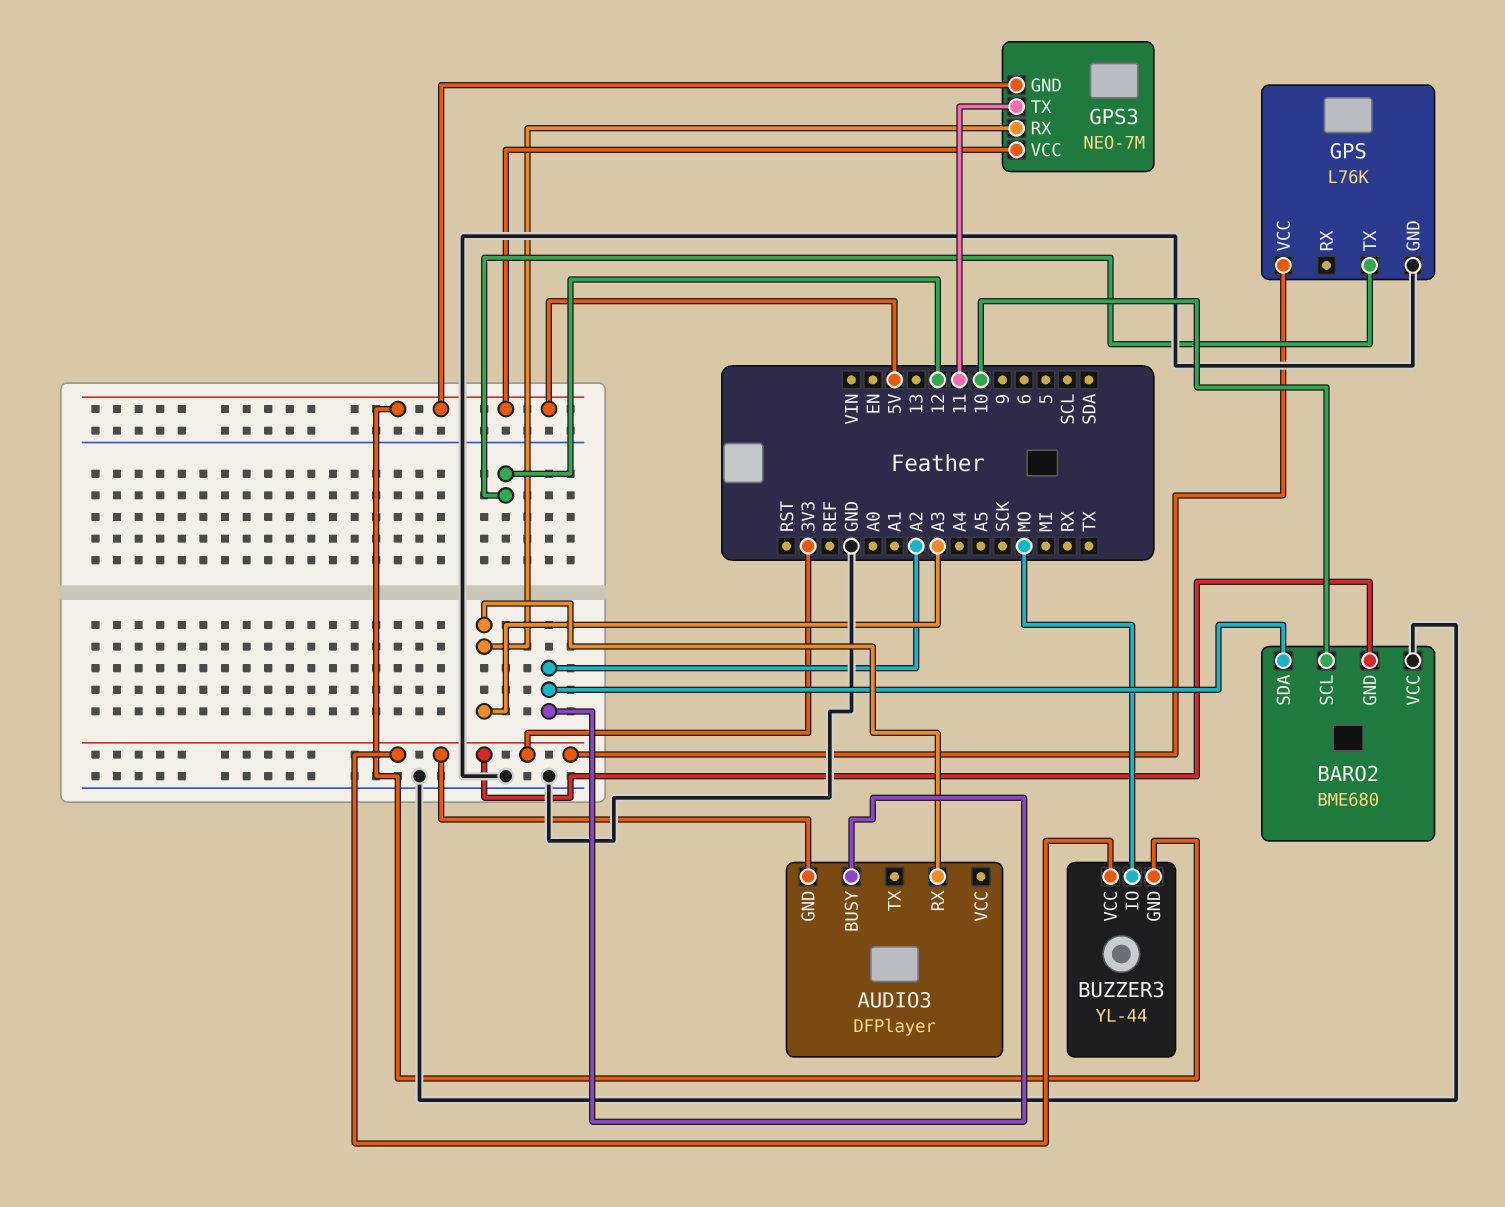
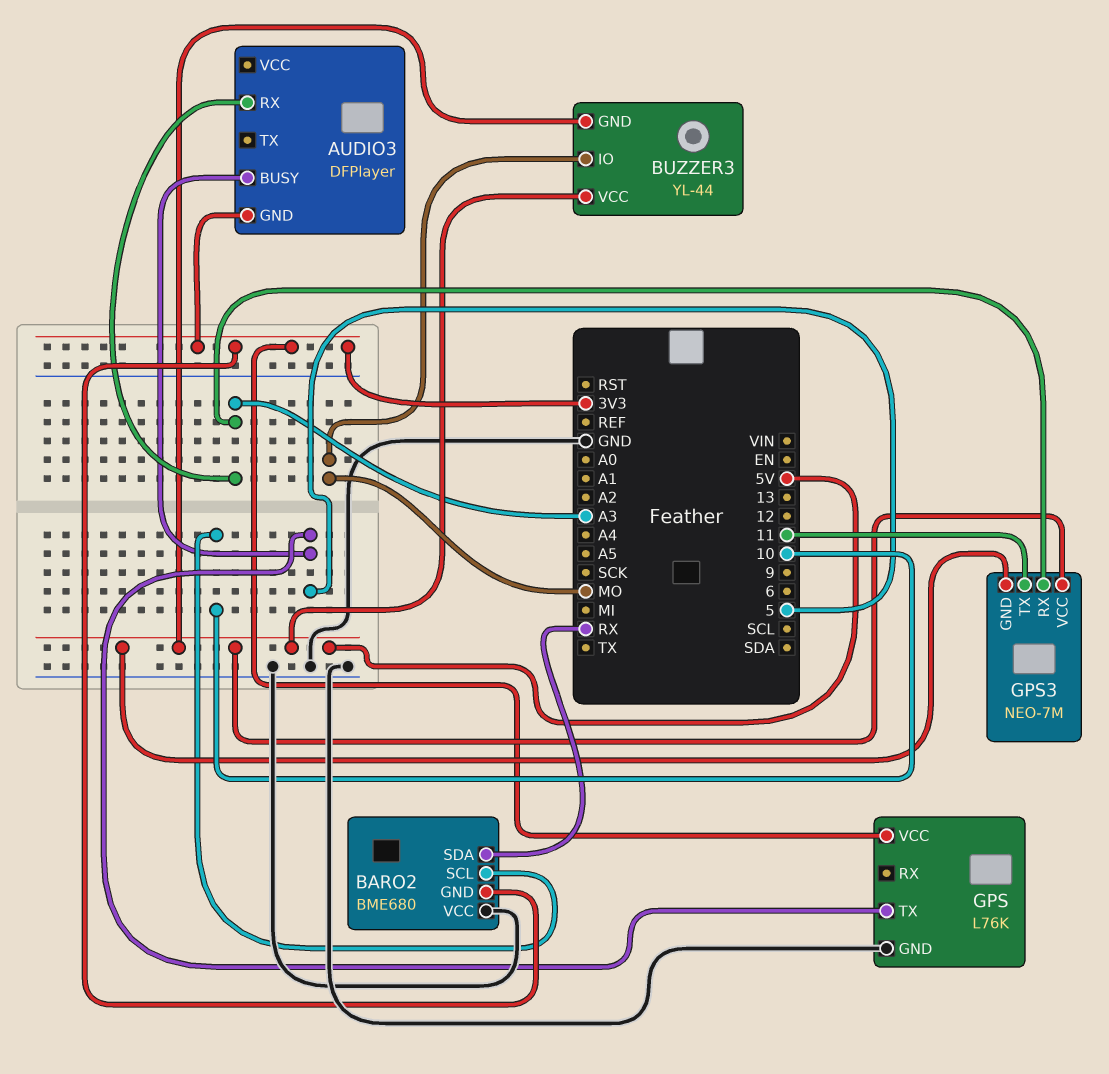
AUDIO3 pin BUSY: A2 -> 5
BARO2 pin SDA: A2 -> RX
BUZZER3 pin VCC: 3V3 -> 5V
GPS pin TX: 12 -> 5

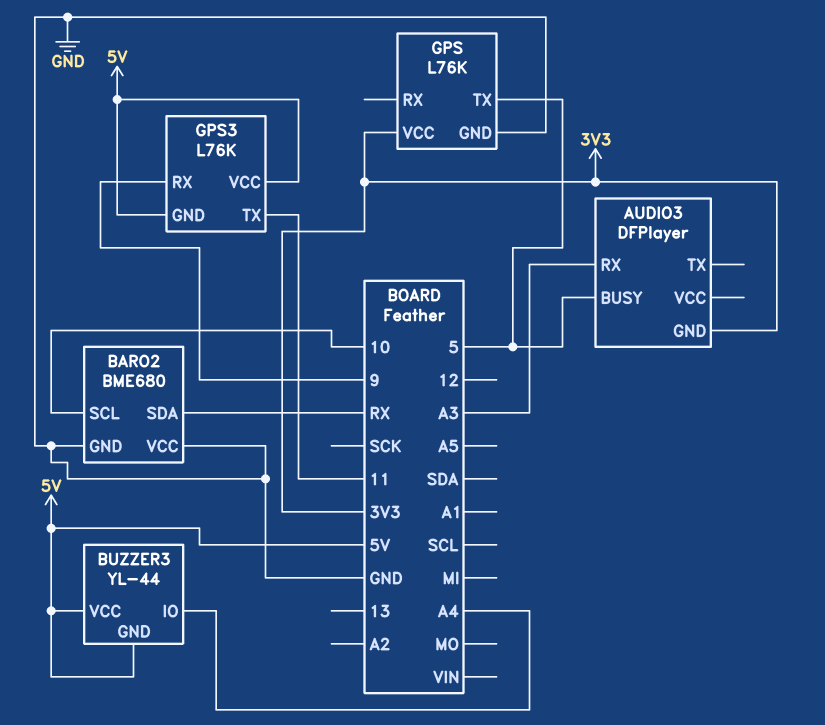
BARO2 pin GND: 3V3 -> GND
BUZZER3 pin IO: MO -> A4
GPS3: NEO-7M -> L76K
GPS3 pin RX: A3 -> 9

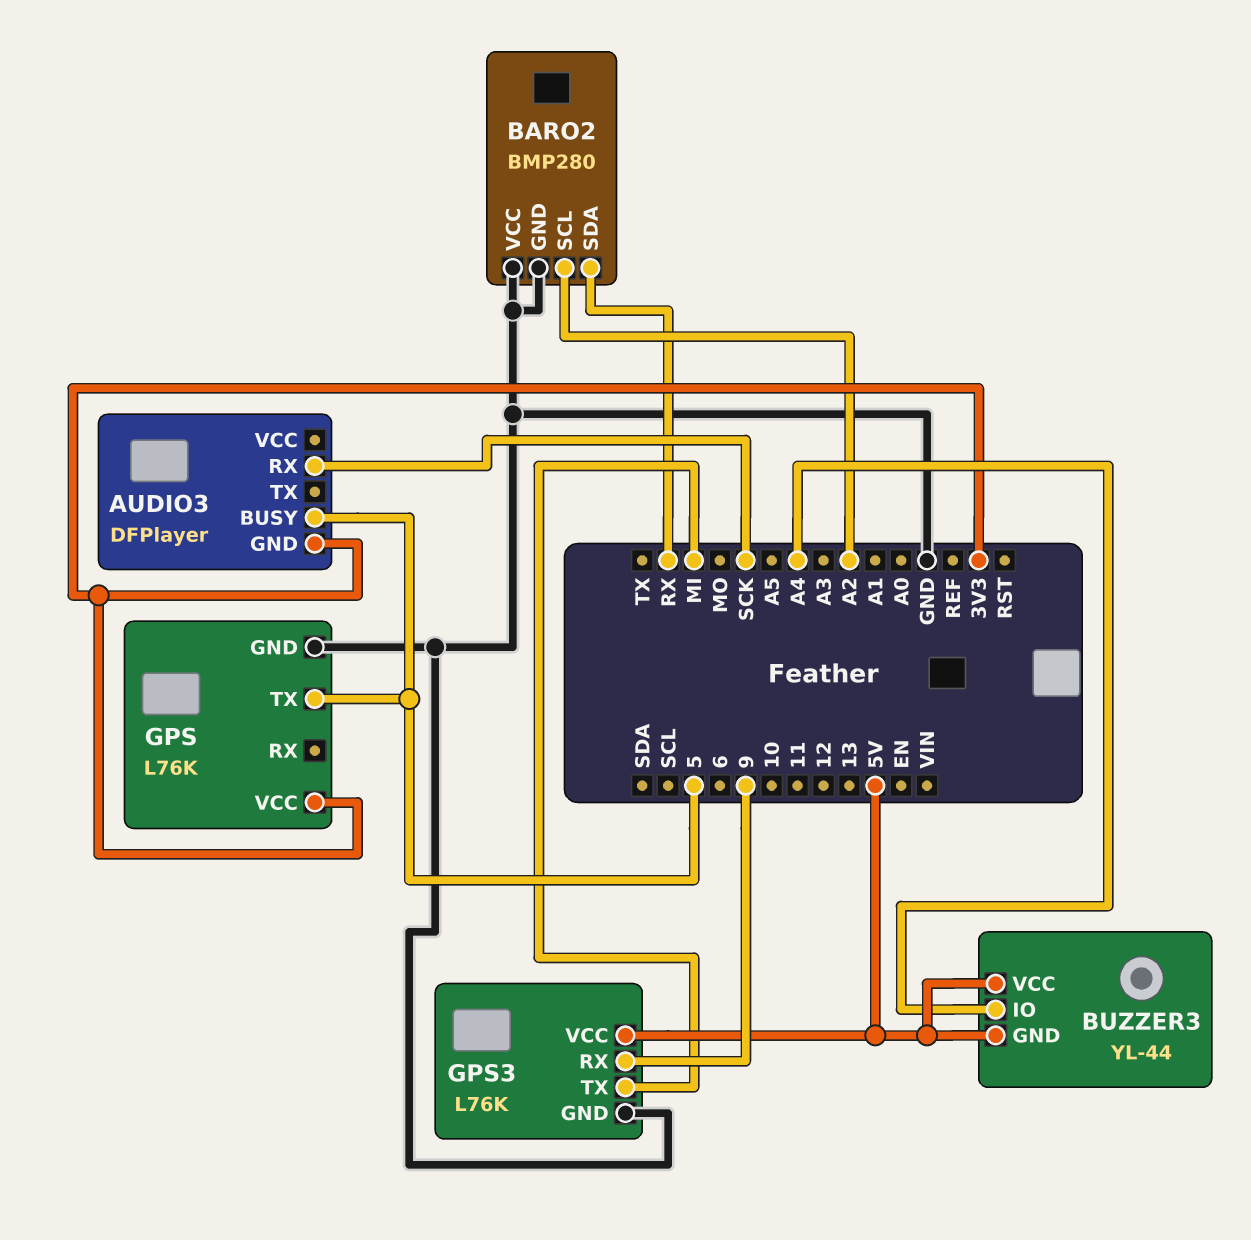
AUDIO3 pin RX: A3 -> SCK
BARO2: BME680 -> BMP280
BARO2 pin SCL: 10 -> A2
GPS3 pin GND: 5V -> GND
GPS3 pin TX: 11 -> MI

